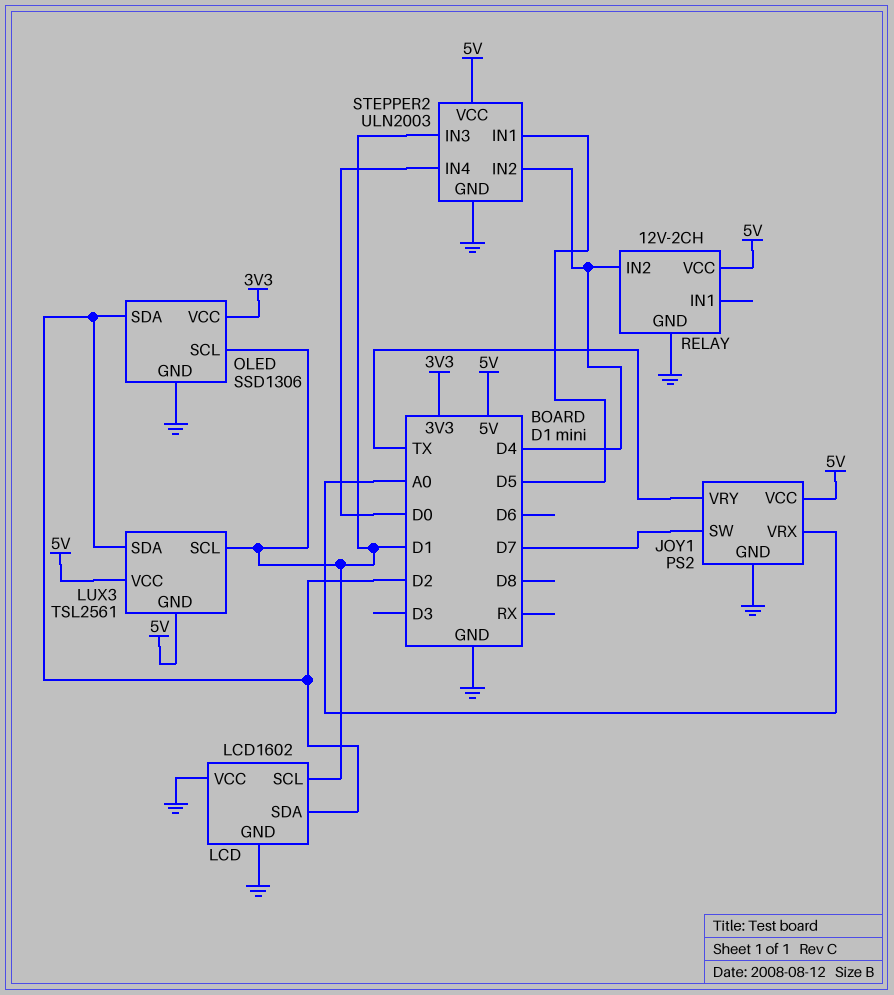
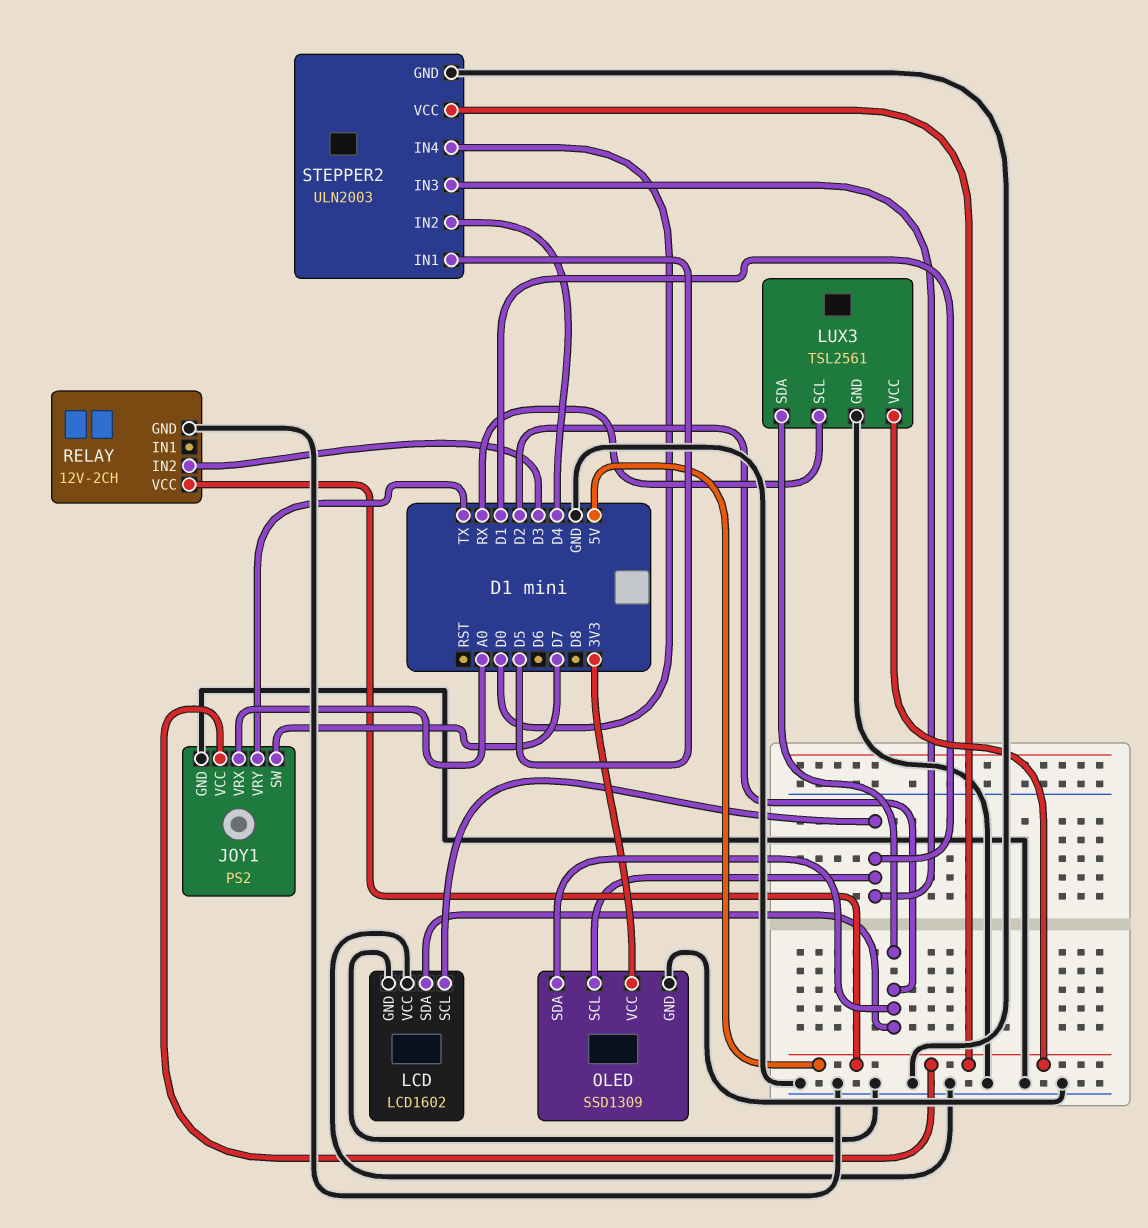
LUX3 pin GND: 5V -> GND
LUX3 pin SCL: D1 -> RX
OLED: SSD1306 -> SSD1309
RELAY pin IN2: D4 -> D3

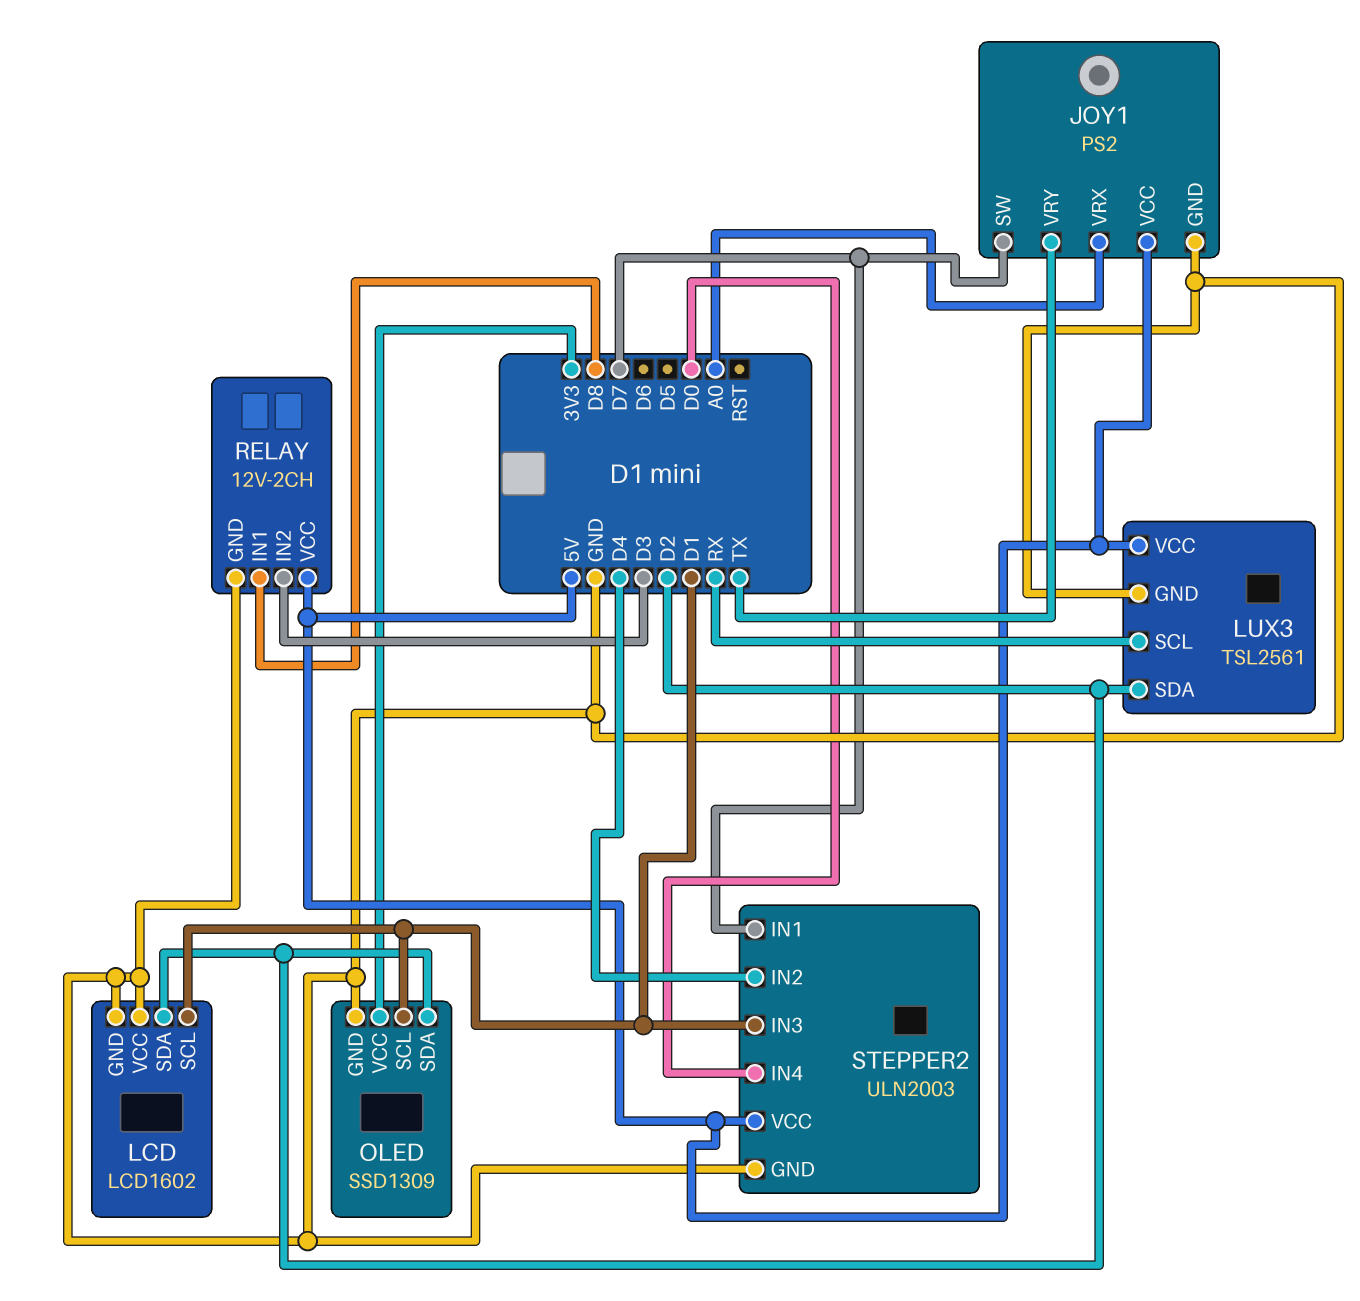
RELAY pin IN1: none -> D8
STEPPER2 pin IN1: D5 -> D7

